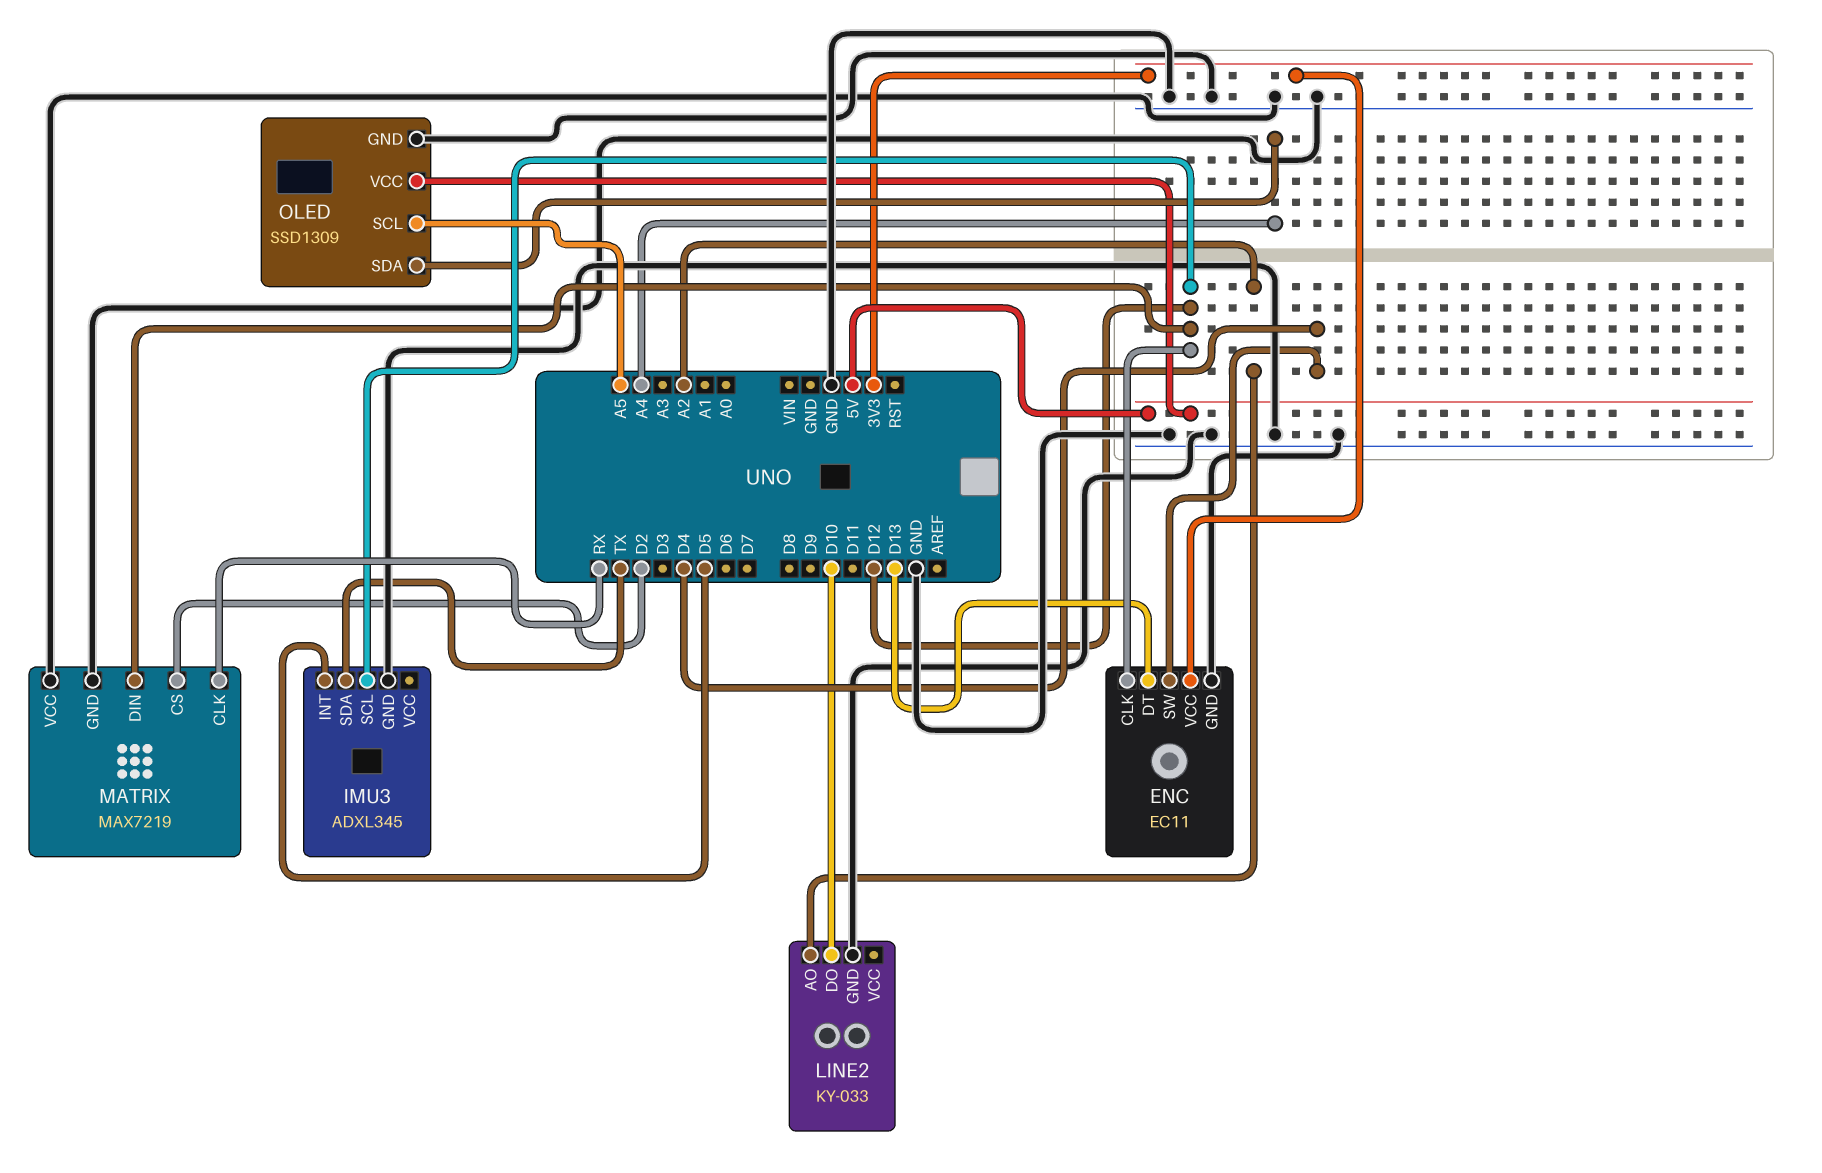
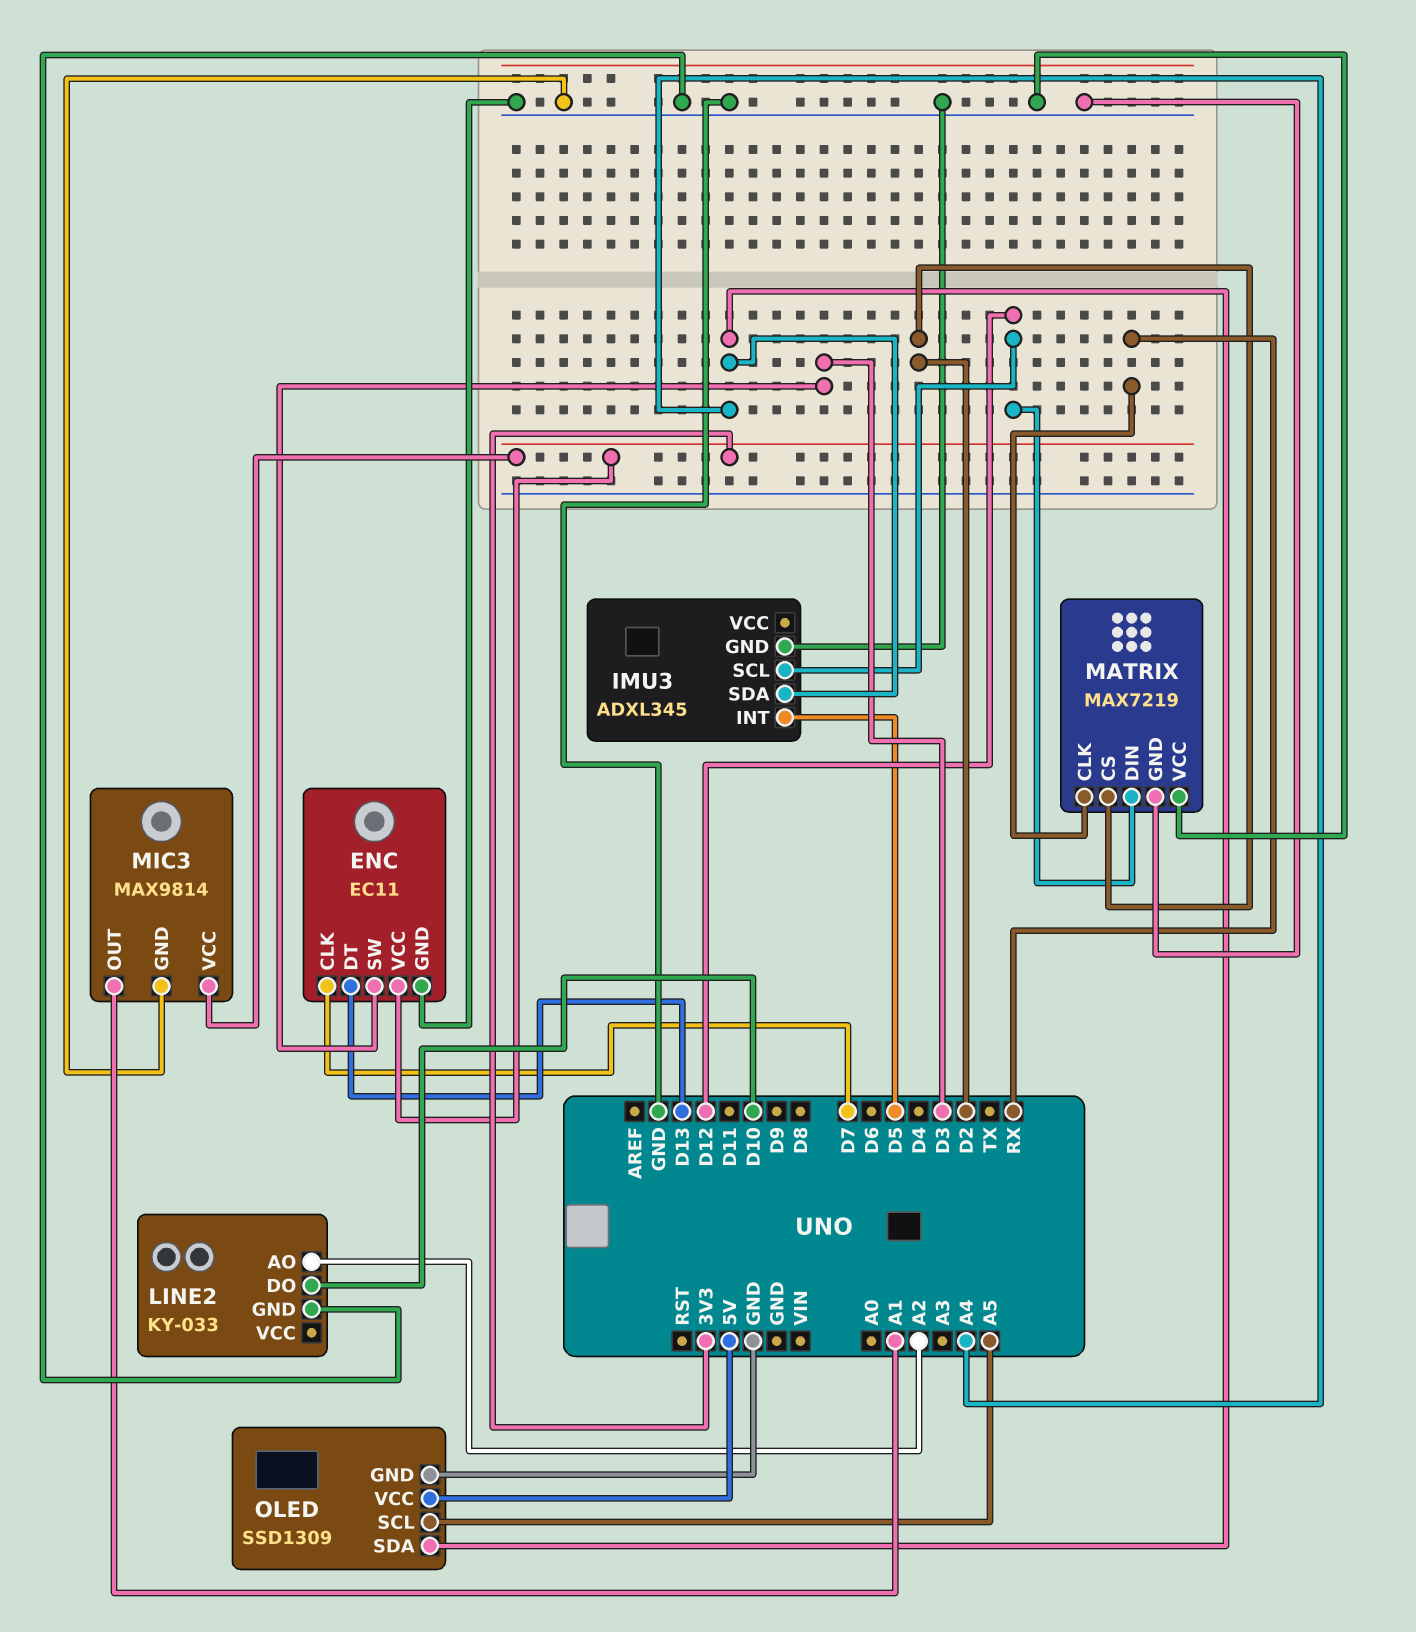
ENC pin CLK: D12 -> D7
ENC pin SW: D4 -> D3
IMU3 pin SDA: TX -> A4
MIC3: none -> MAX9814
MIC3 pin GND: none -> GND
MIC3 pin OUT: none -> A1
MIC3 pin VCC: none -> 3V3

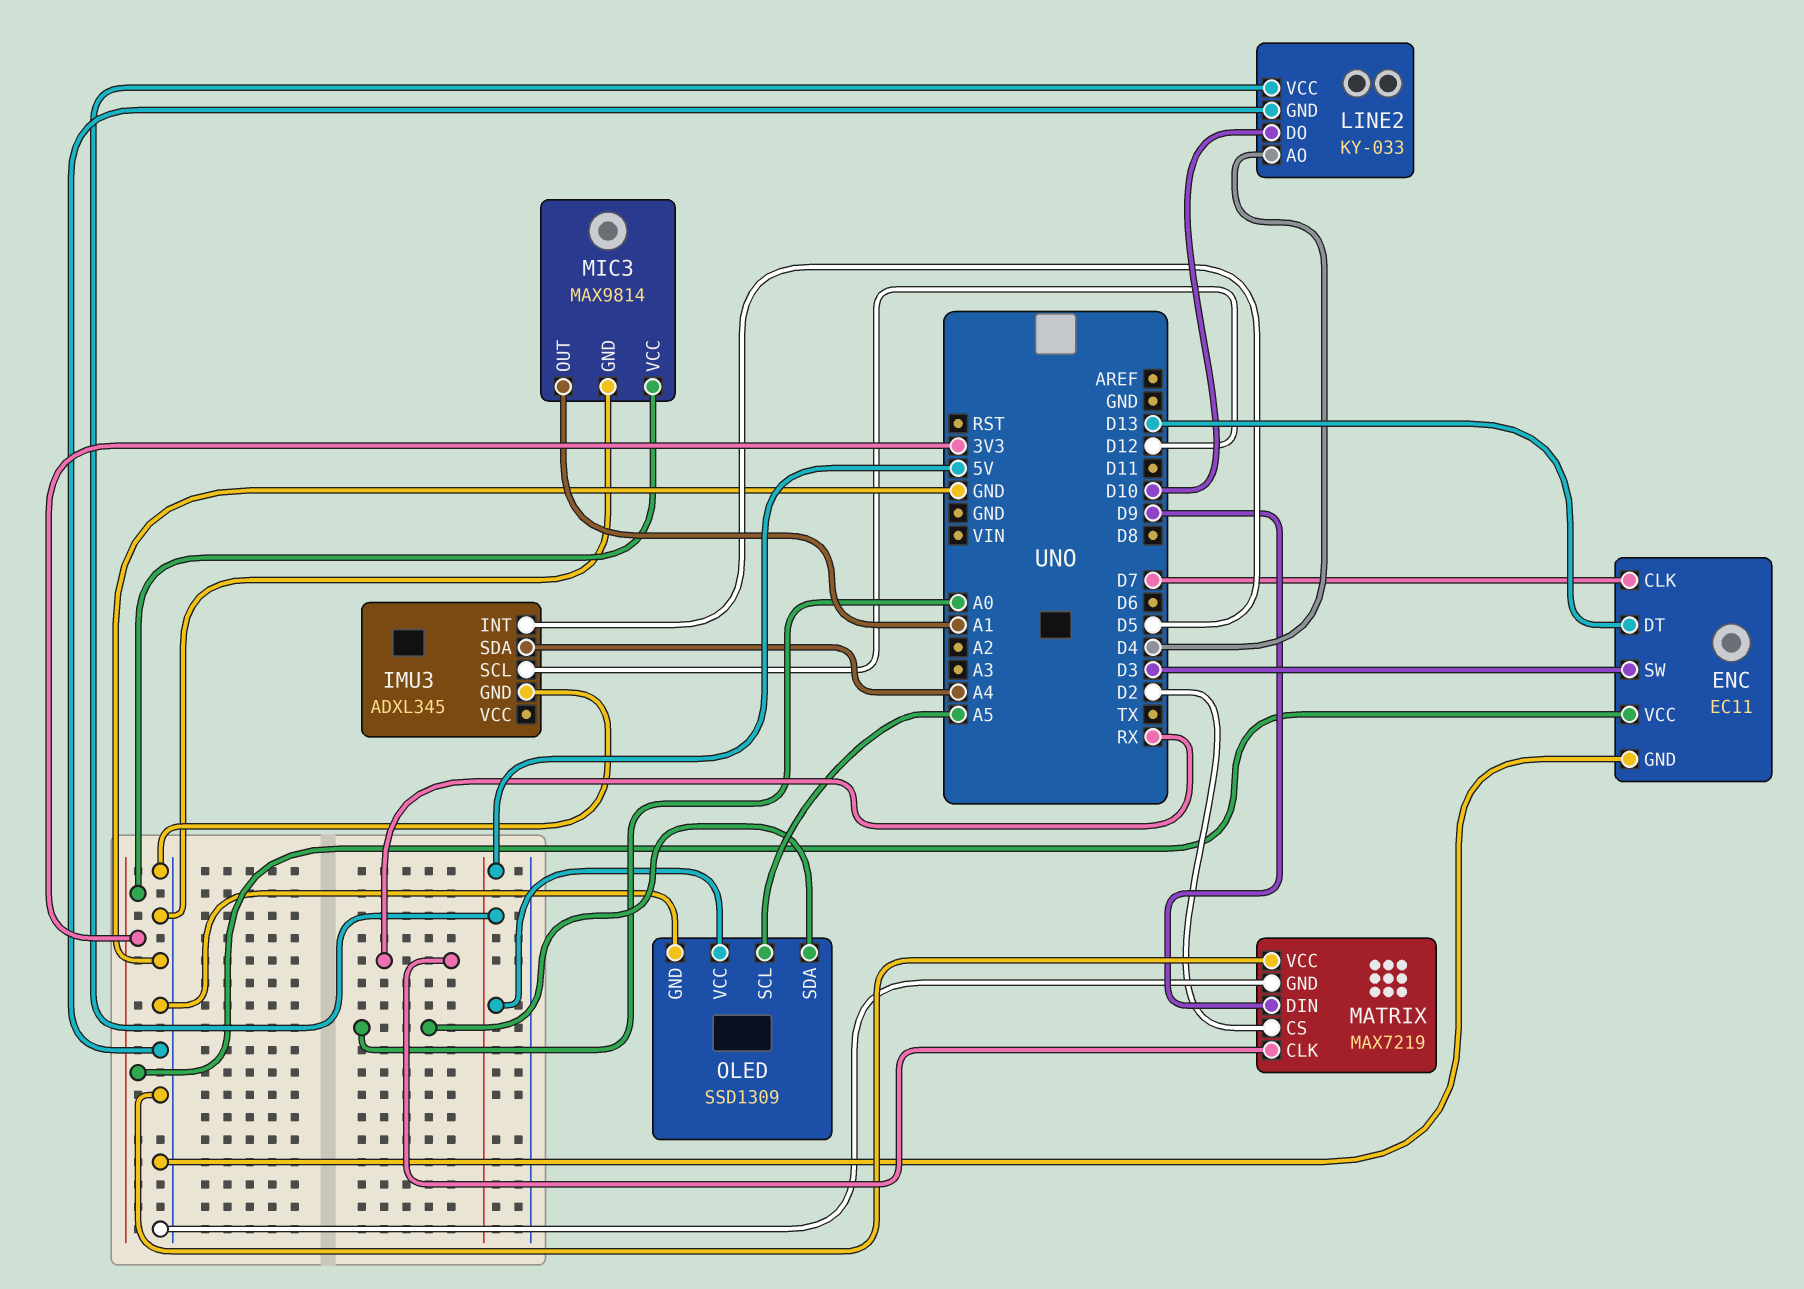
LINE2 pin AO: A2 -> D4
LINE2 pin VCC: none -> 5V
MATRIX pin DIN: D12 -> D9
OLED pin SDA: A4 -> A0

